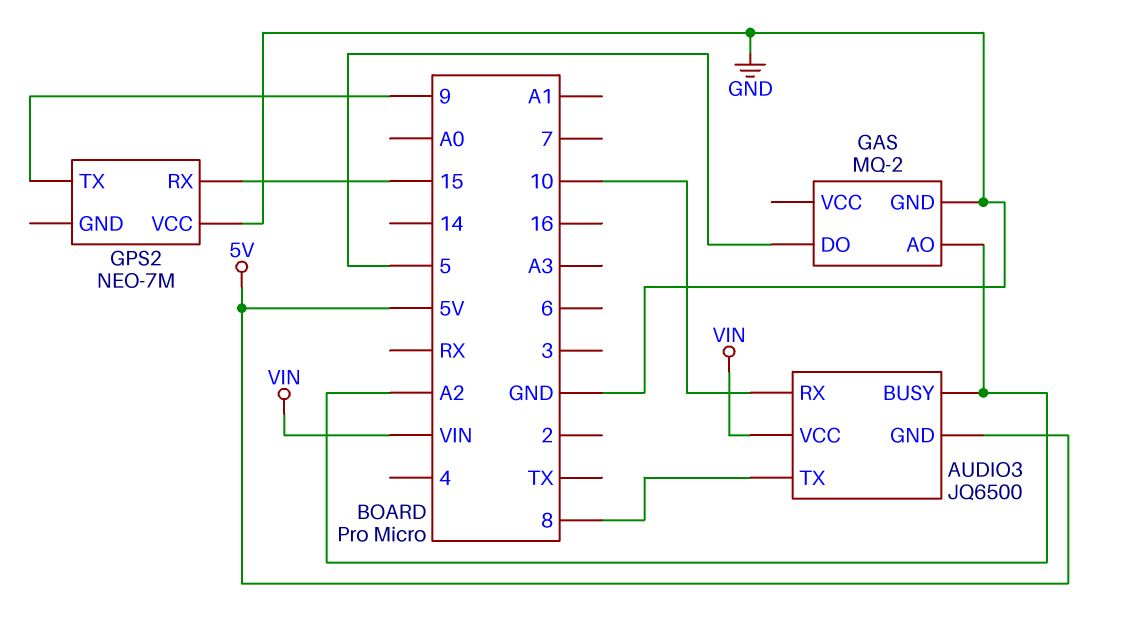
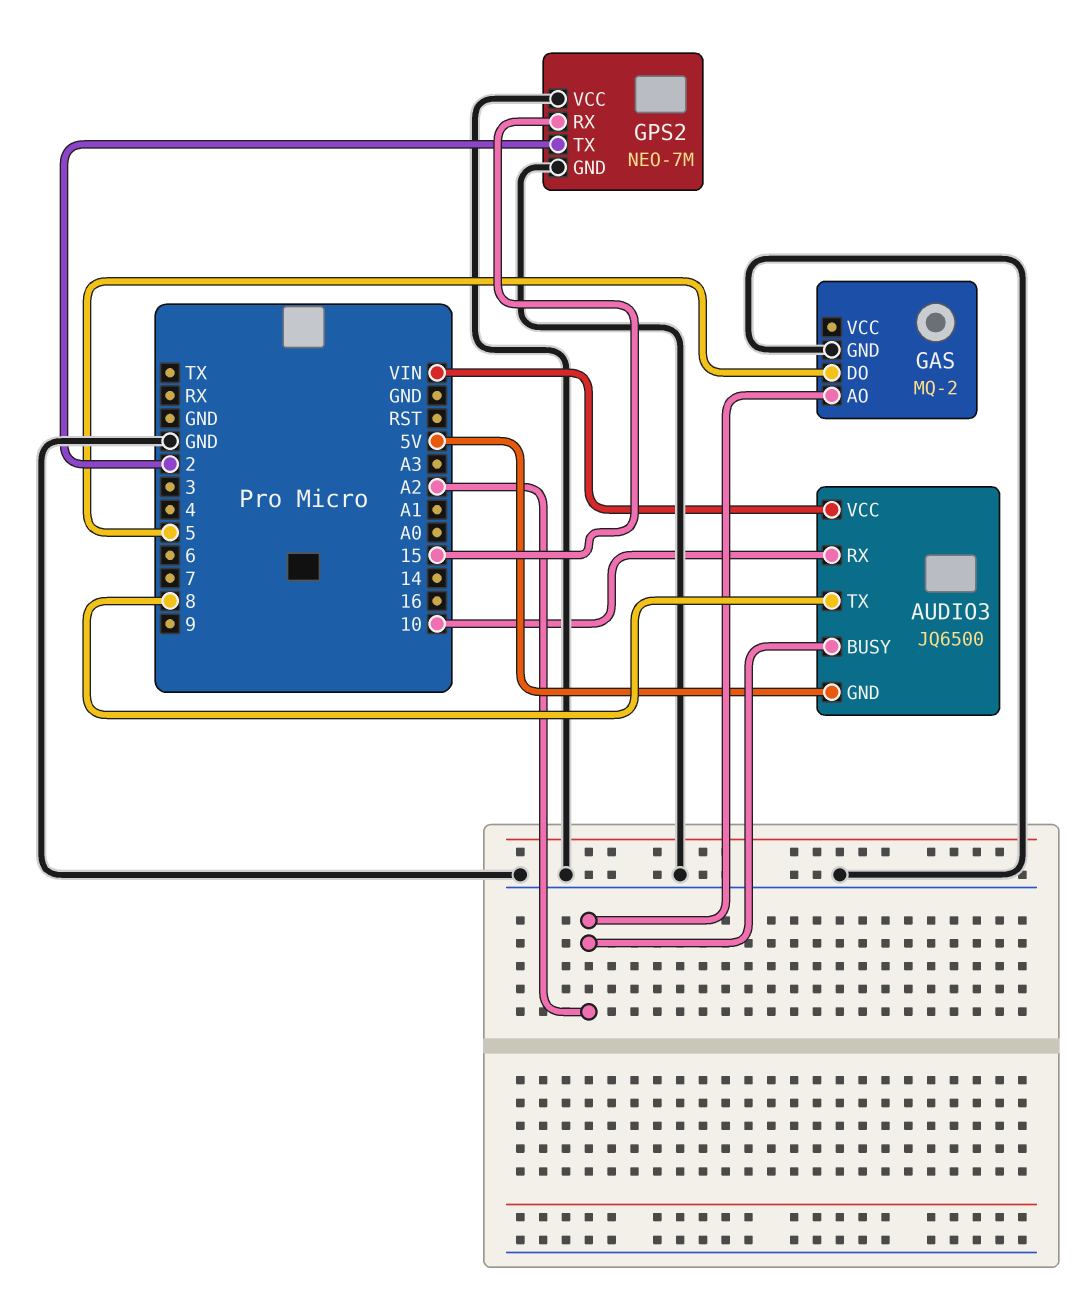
GPS2 pin GND: none -> GND
GPS2 pin TX: 9 -> 2

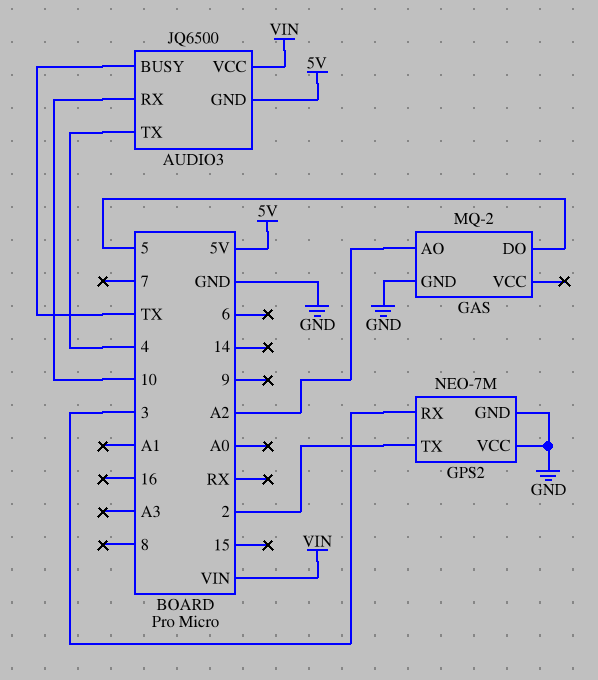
AUDIO3 pin BUSY: A2 -> TX
AUDIO3 pin TX: 8 -> 4
GPS2 pin RX: 15 -> 3

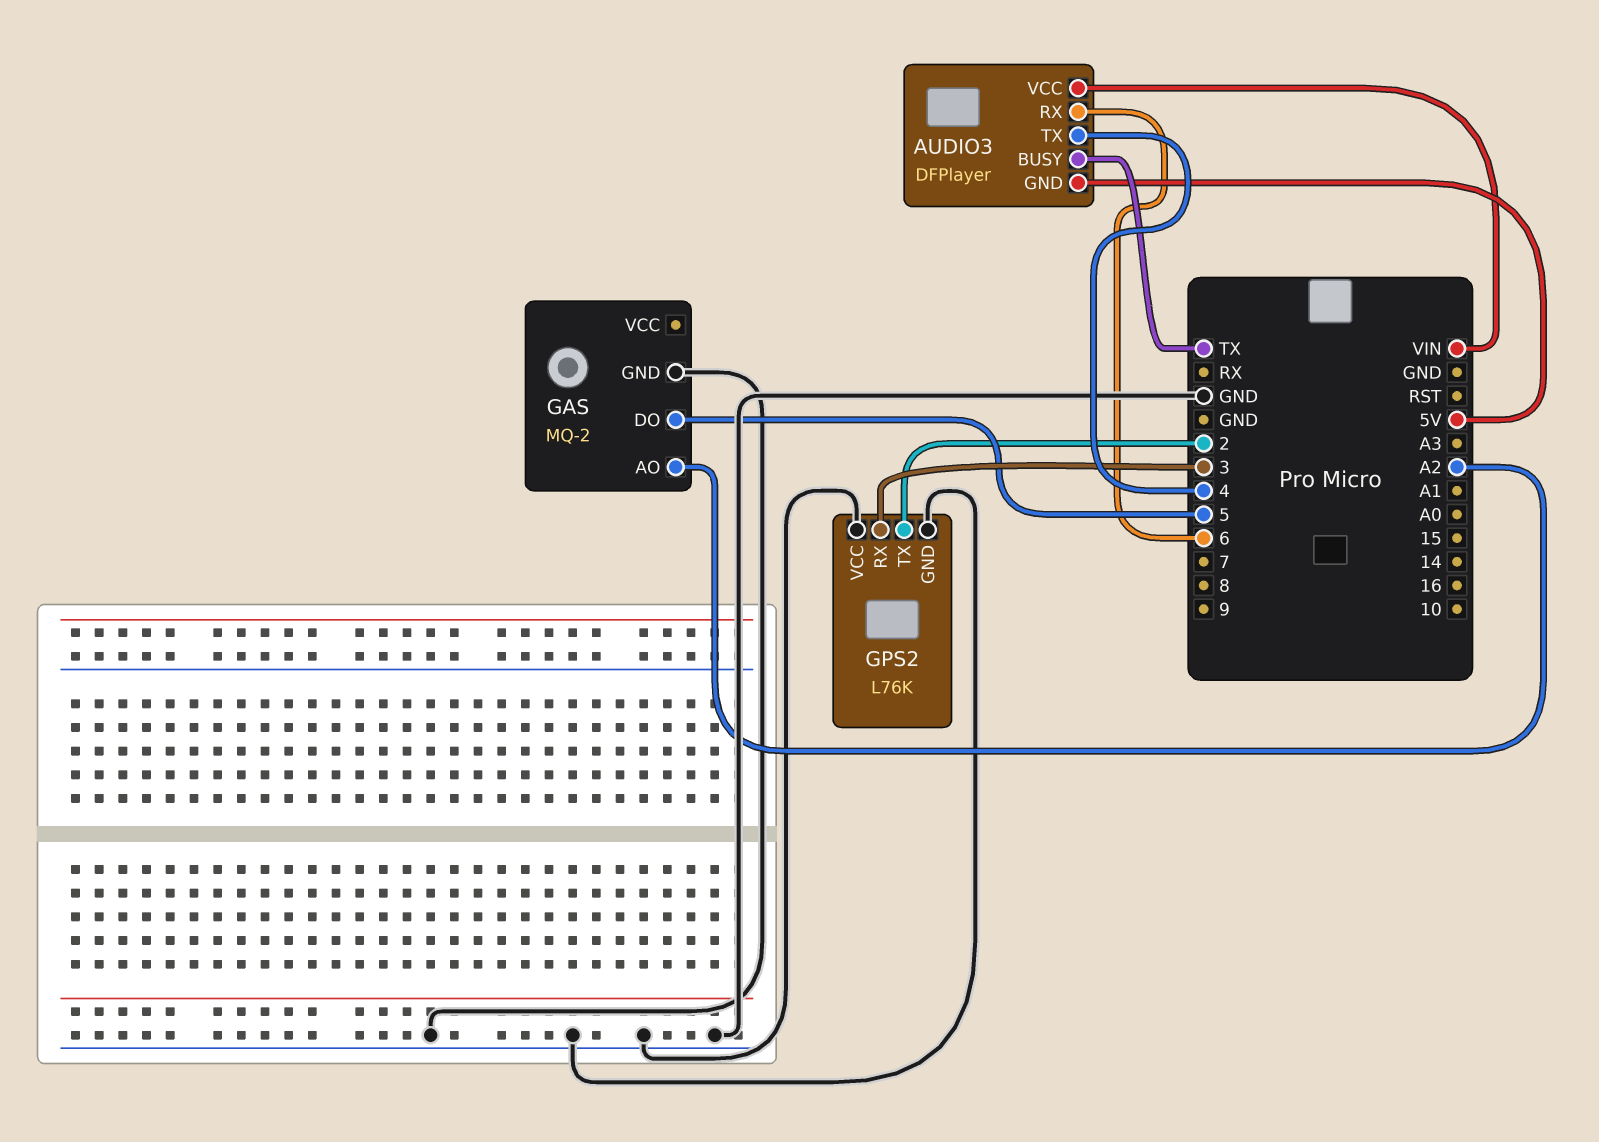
AUDIO3: JQ6500 -> DFPlayer
AUDIO3 pin RX: 10 -> 6
GPS2: NEO-7M -> L76K

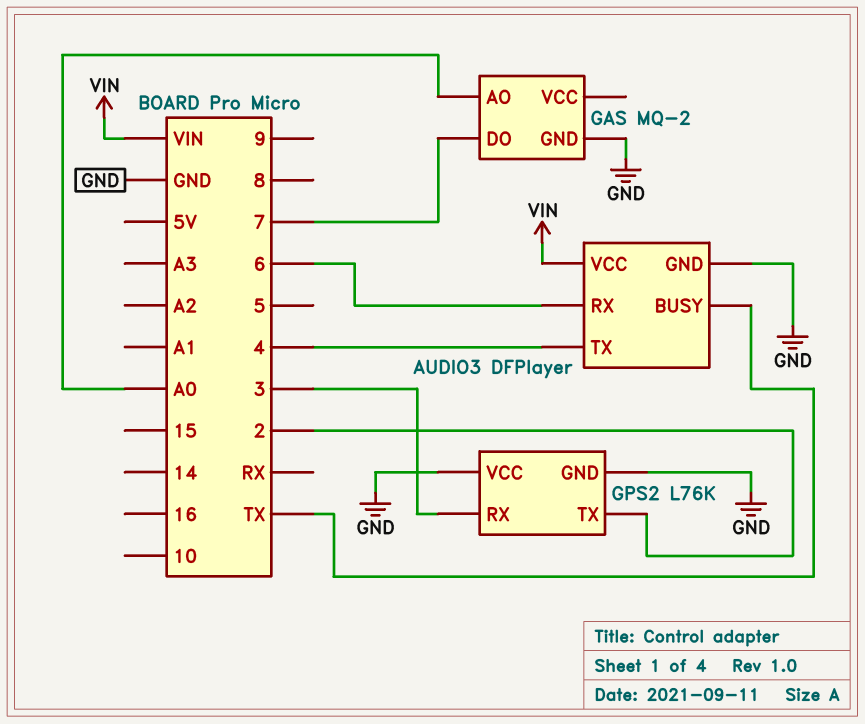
AUDIO3 pin GND: 5V -> GND
GAS pin AO: A2 -> A0
GAS pin DO: 5 -> 7

